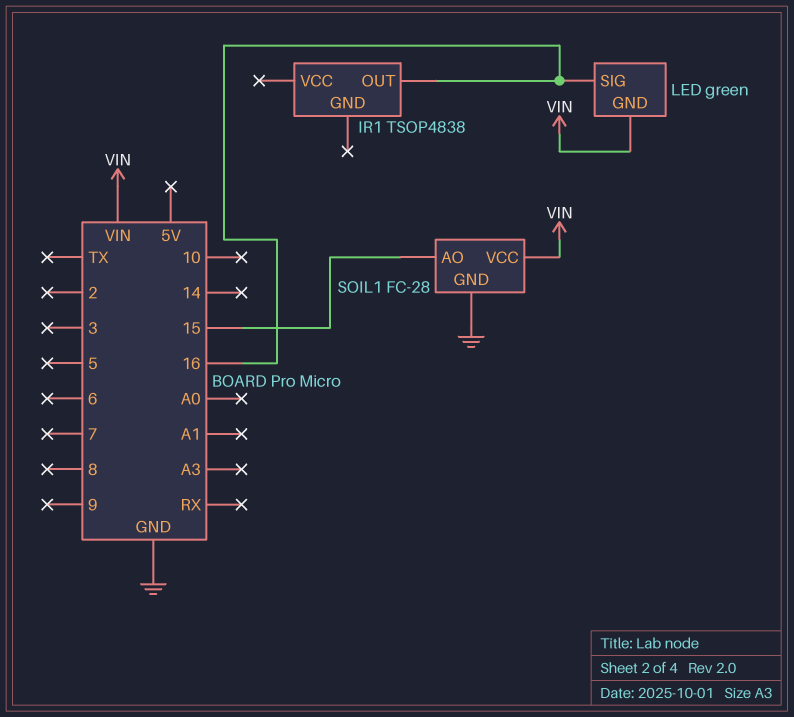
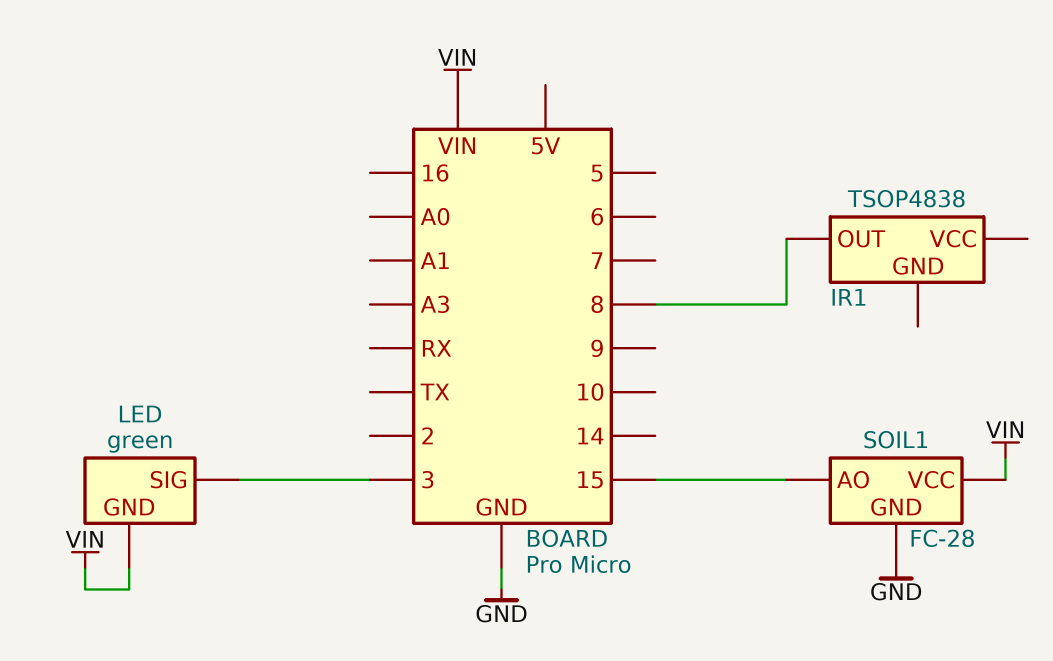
IR1 pin OUT: 16 -> 8
LED pin SIG: 16 -> 3

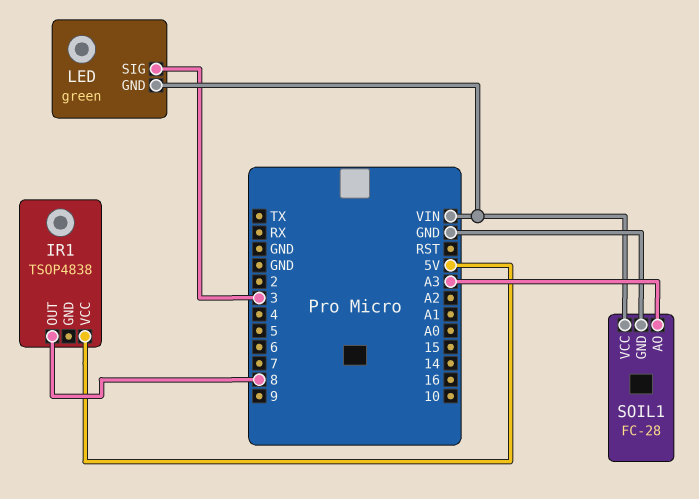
IR1 pin VCC: none -> 5V
SOIL1 pin AO: 15 -> A3

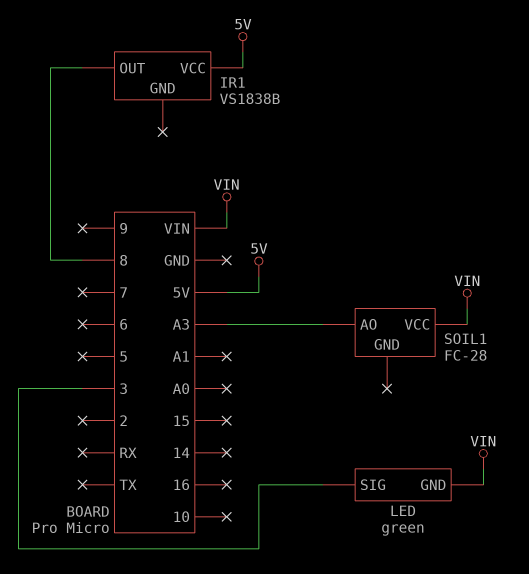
IR1: TSOP4838 -> VS1838B
SOIL1 pin GND: GND -> none

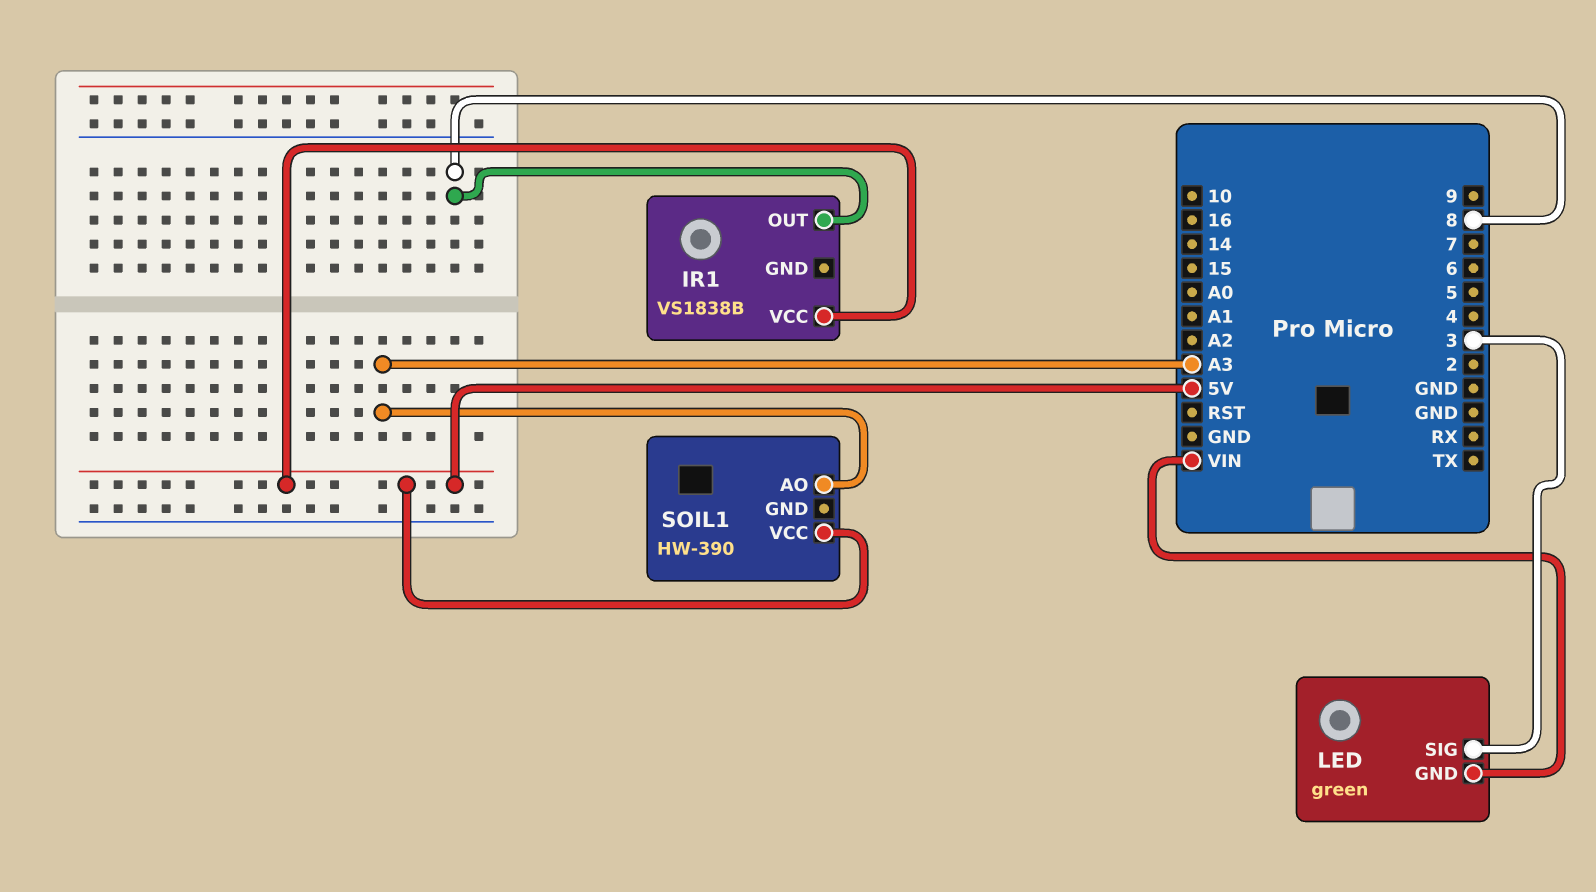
SOIL1: FC-28 -> HW-390
SOIL1 pin VCC: VIN -> 5V

